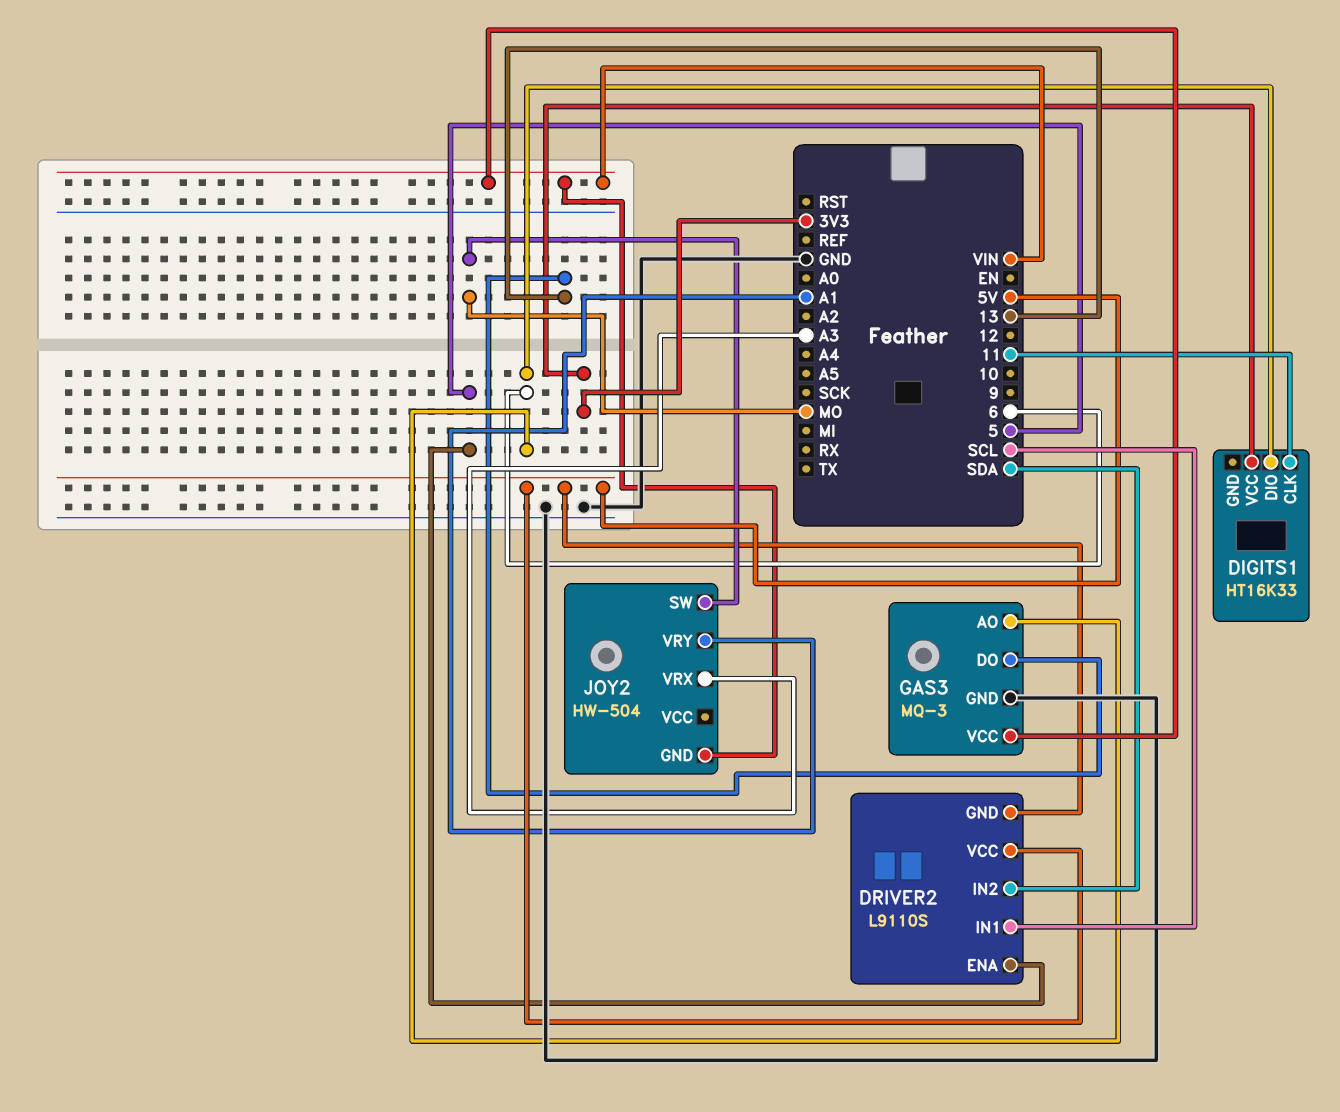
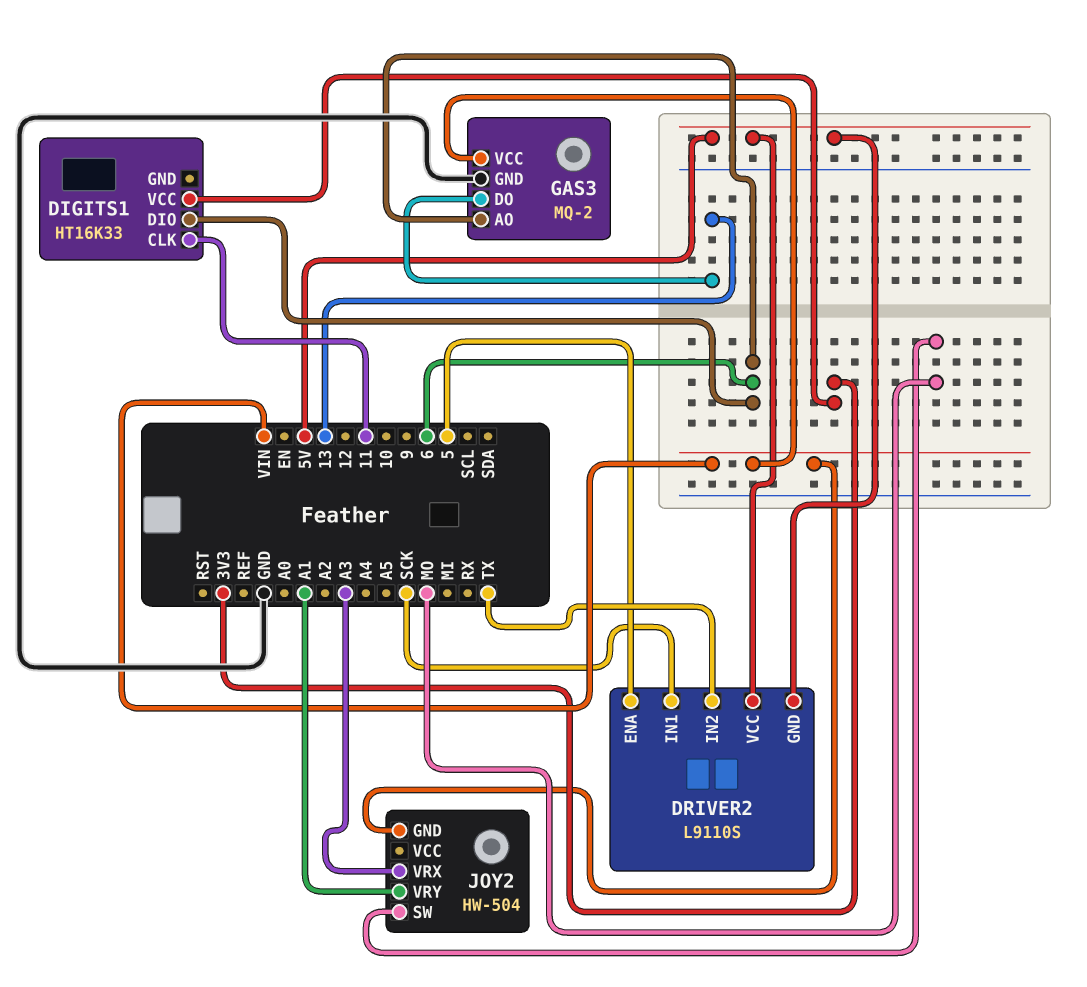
DRIVER2 pin IN1: SCL -> SCK
DRIVER2 pin IN2: SDA -> TX
GAS3: MQ-3 -> MQ-2

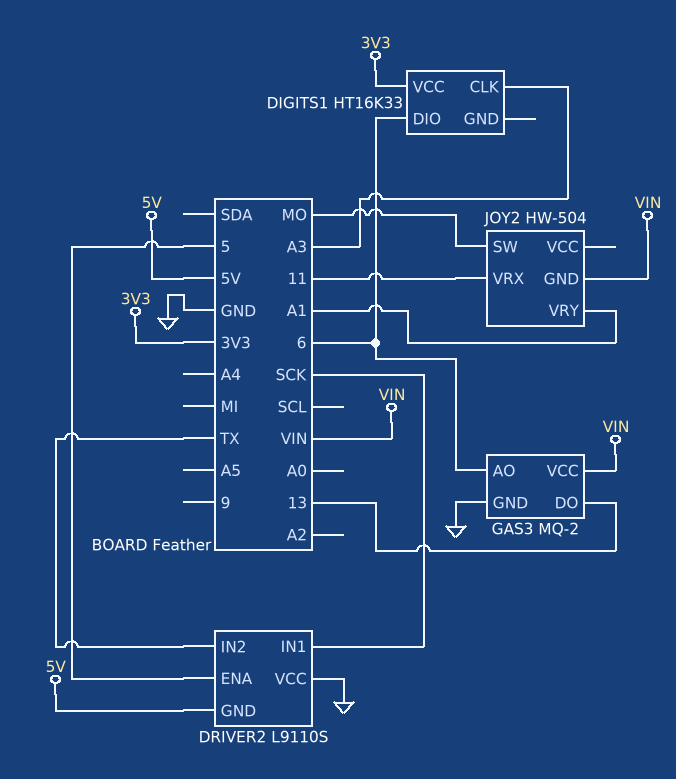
DIGITS1 pin CLK: 11 -> A3
DRIVER2 pin VCC: 5V -> GND
JOY2 pin VRX: A3 -> 11

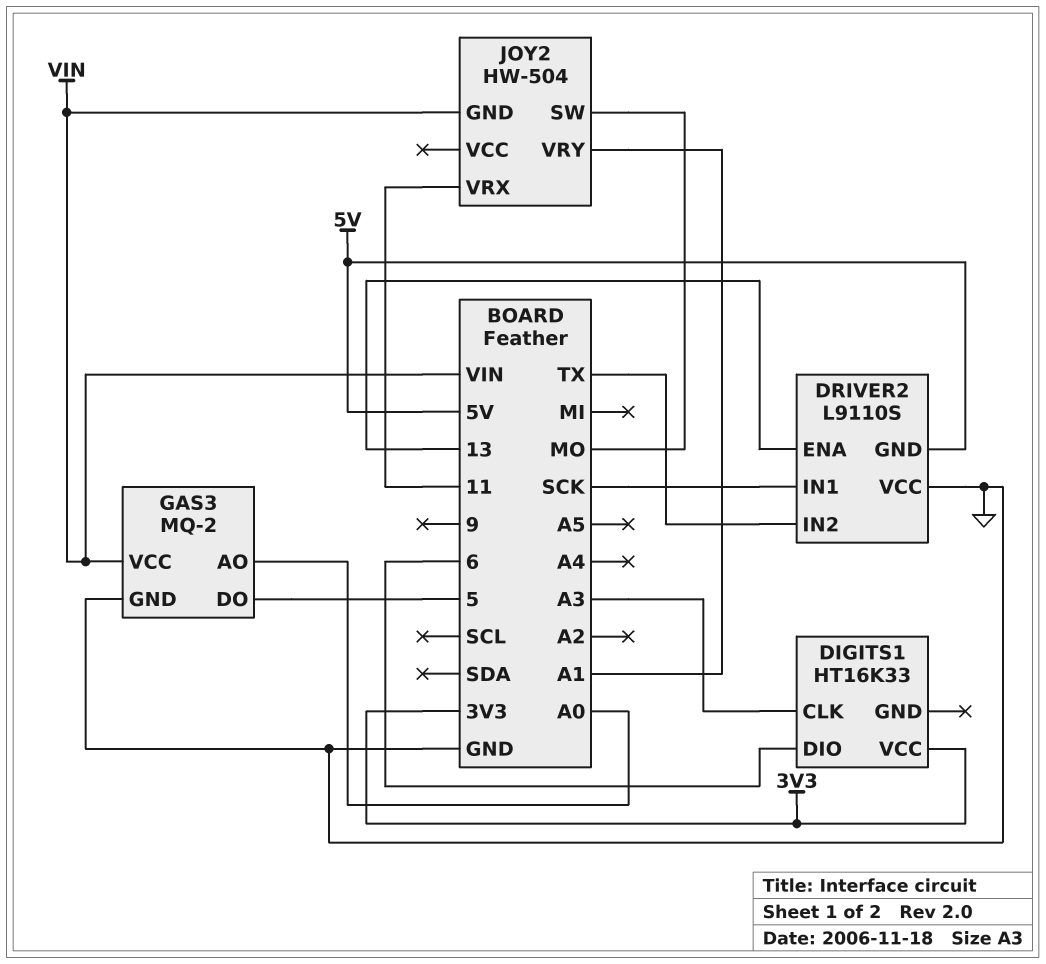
DRIVER2 pin ENA: 5 -> 13
GAS3 pin AO: 6 -> A0
GAS3 pin DO: 13 -> 5

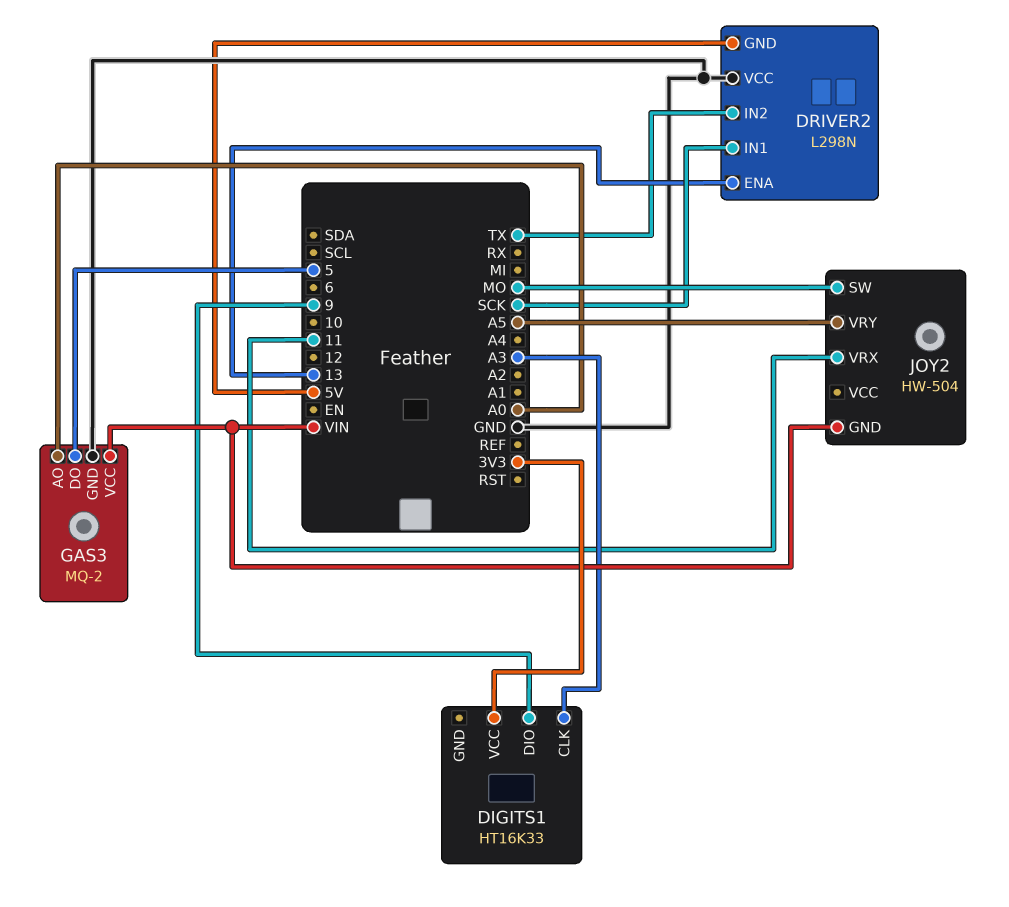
DIGITS1 pin DIO: 6 -> 9
DRIVER2: L9110S -> L298N
JOY2 pin VRY: A1 -> A5

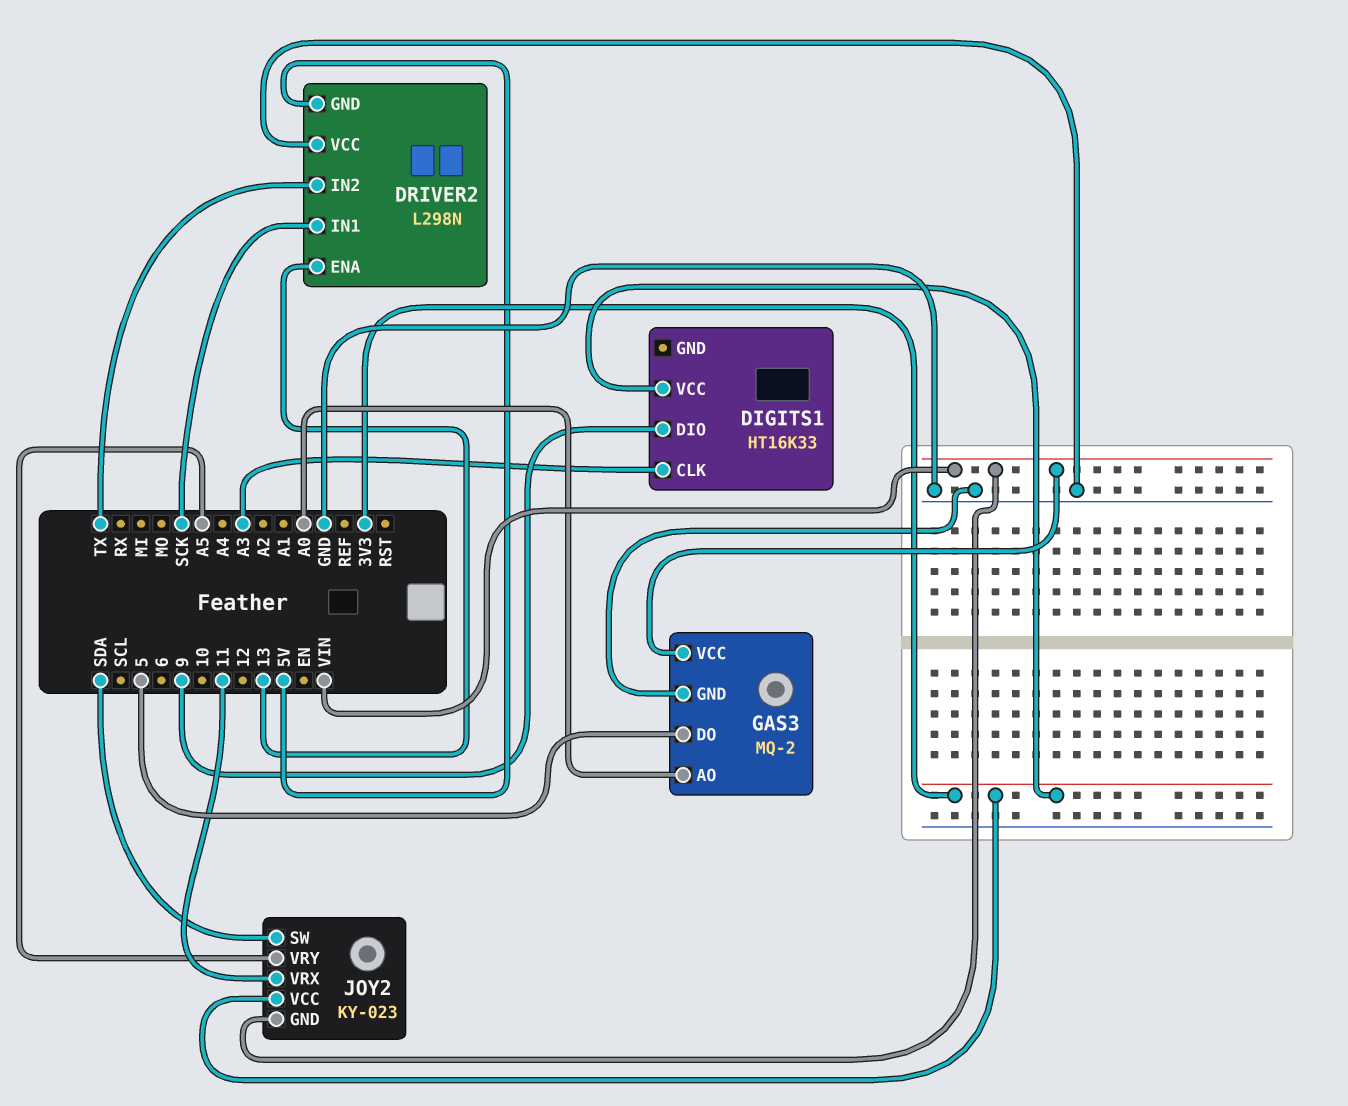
JOY2: HW-504 -> KY-023
JOY2 pin SW: MO -> SDA
JOY2 pin VCC: none -> 3V3

